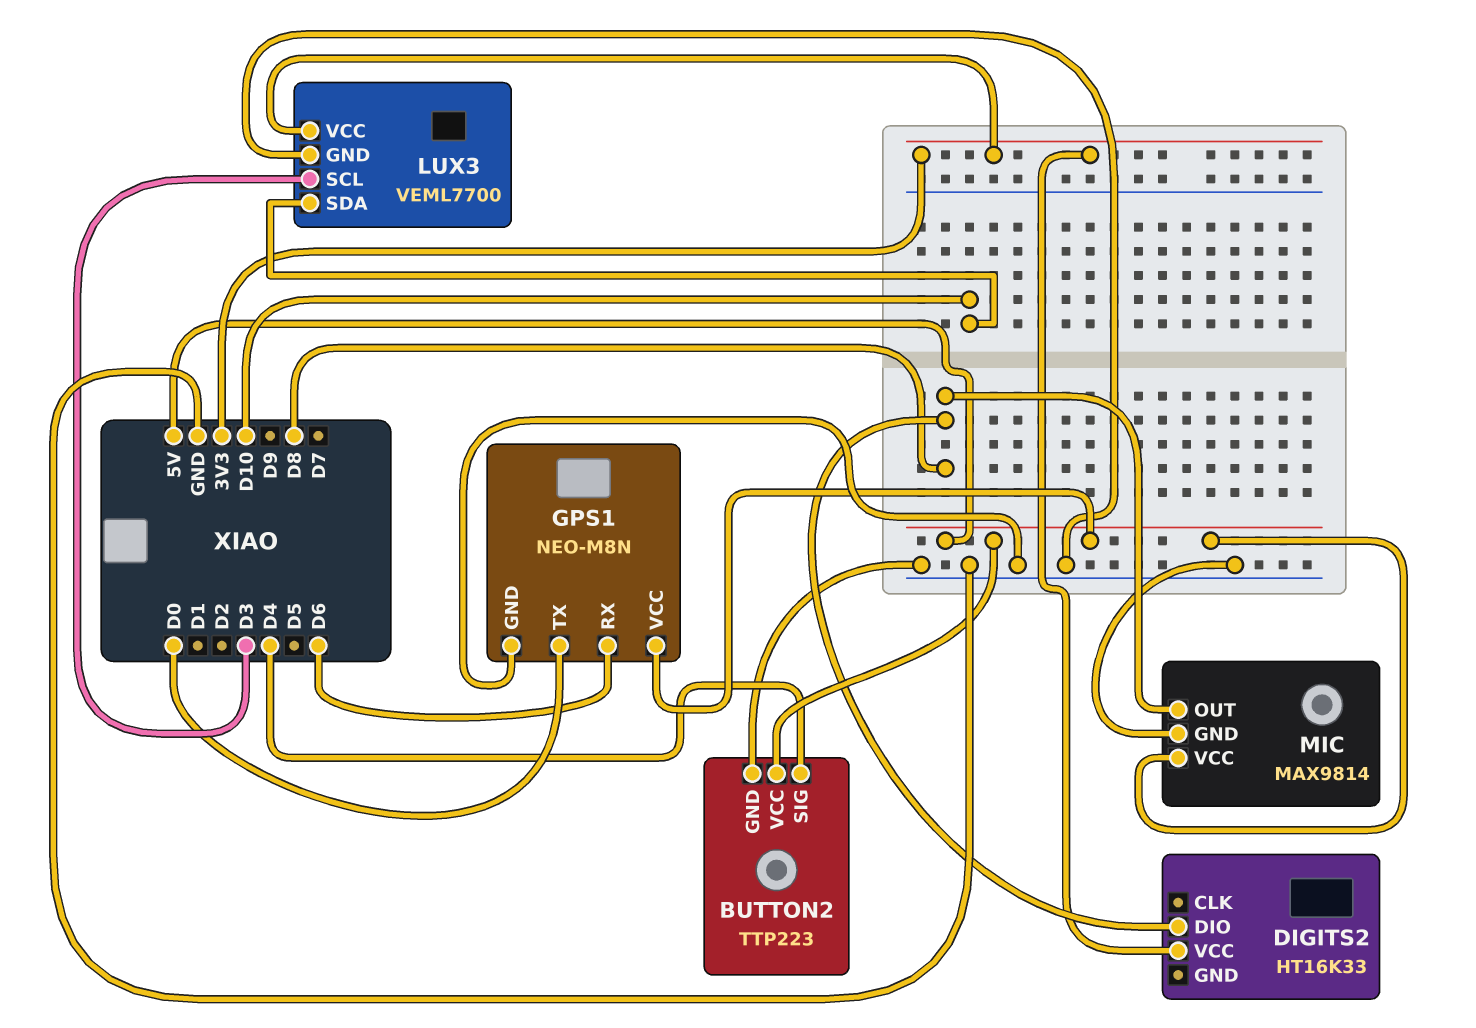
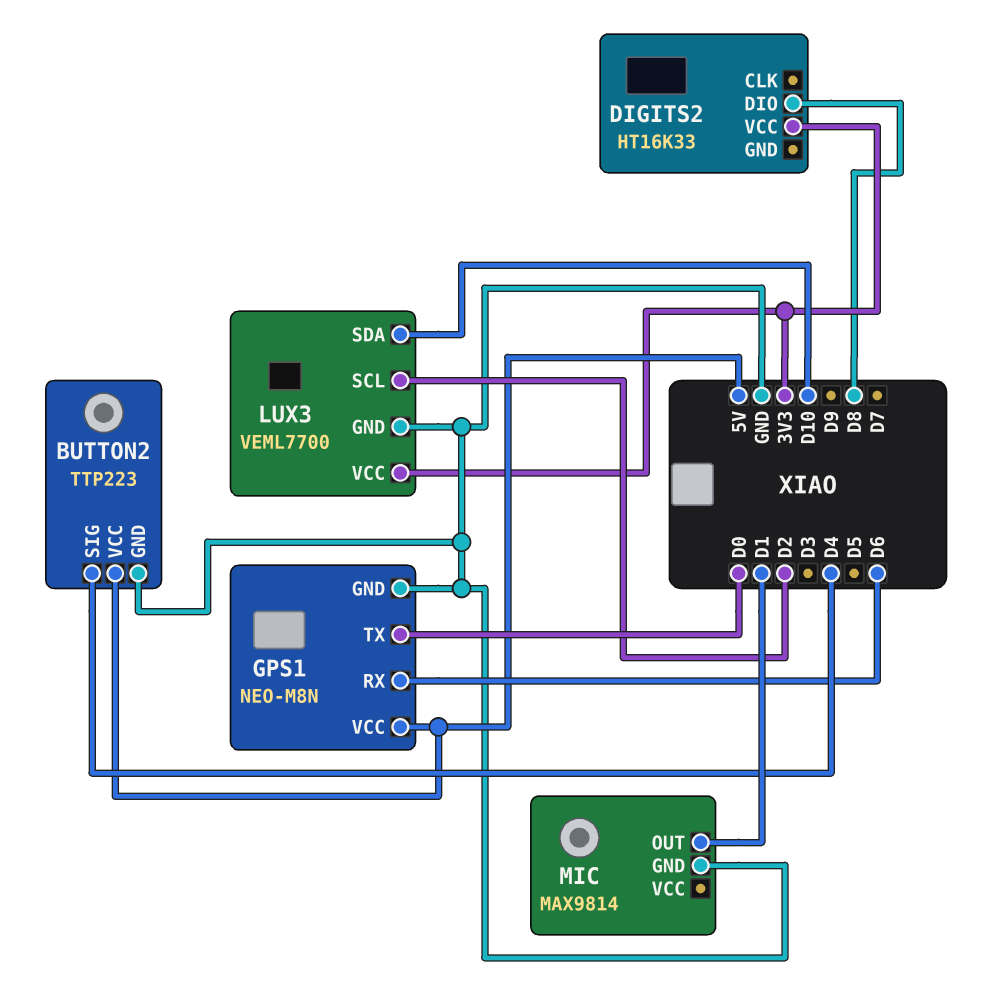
LUX3 pin SCL: D3 -> D2
MIC pin OUT: D8 -> D1
MIC pin VCC: 5V -> none

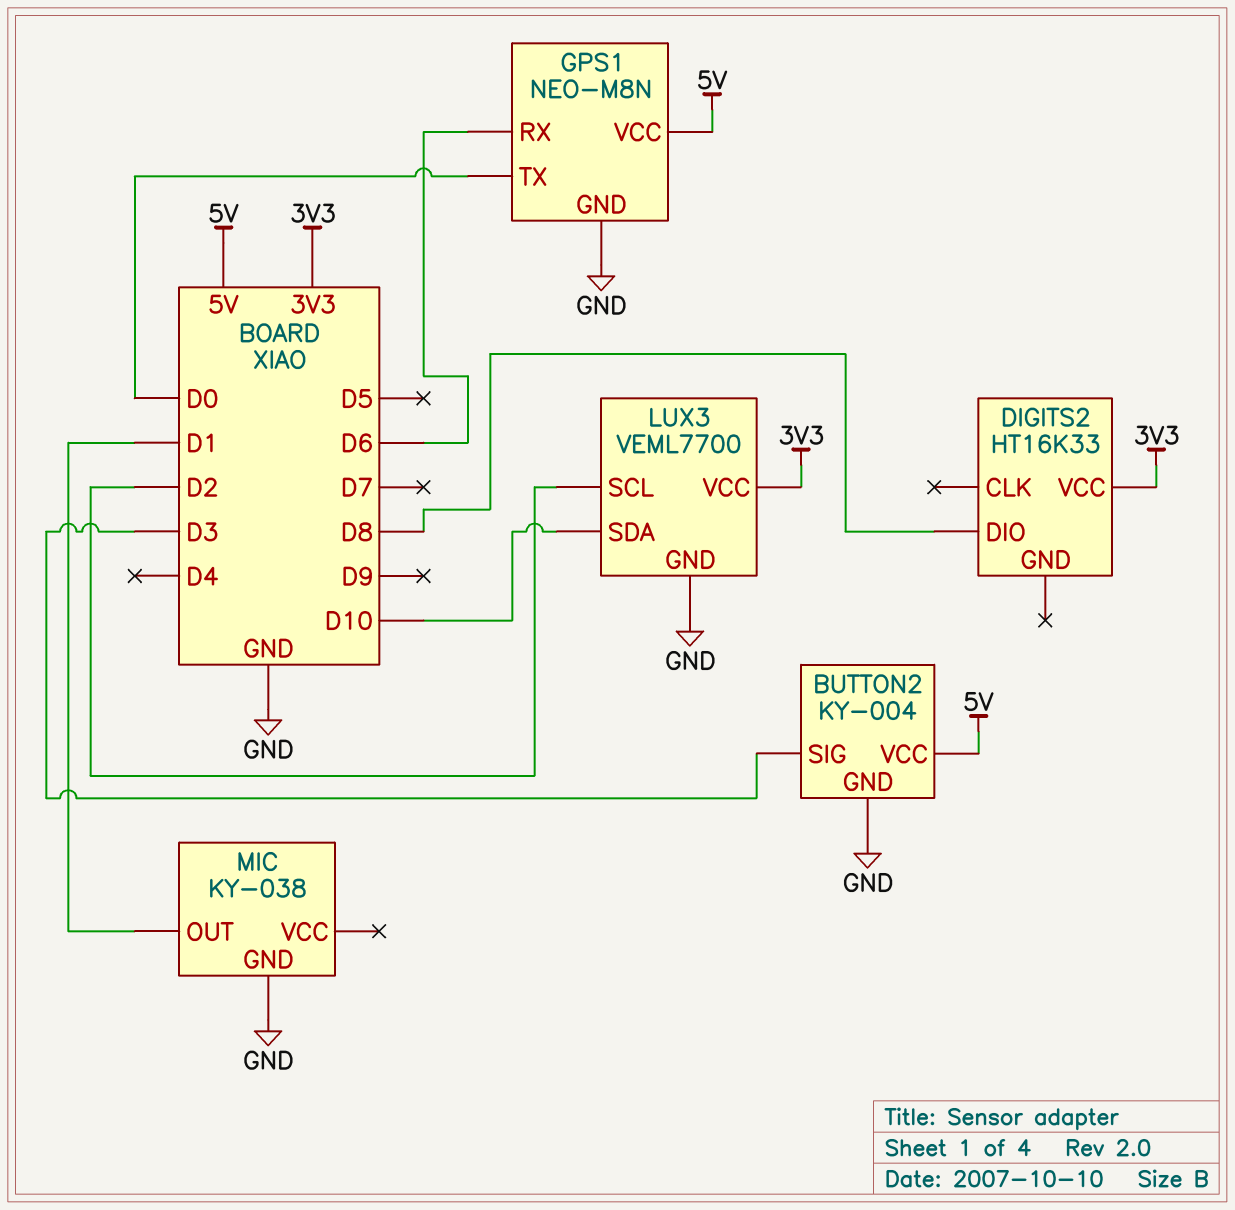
BUTTON2: TTP223 -> KY-004
BUTTON2 pin SIG: D4 -> D3
MIC: MAX9814 -> KY-038

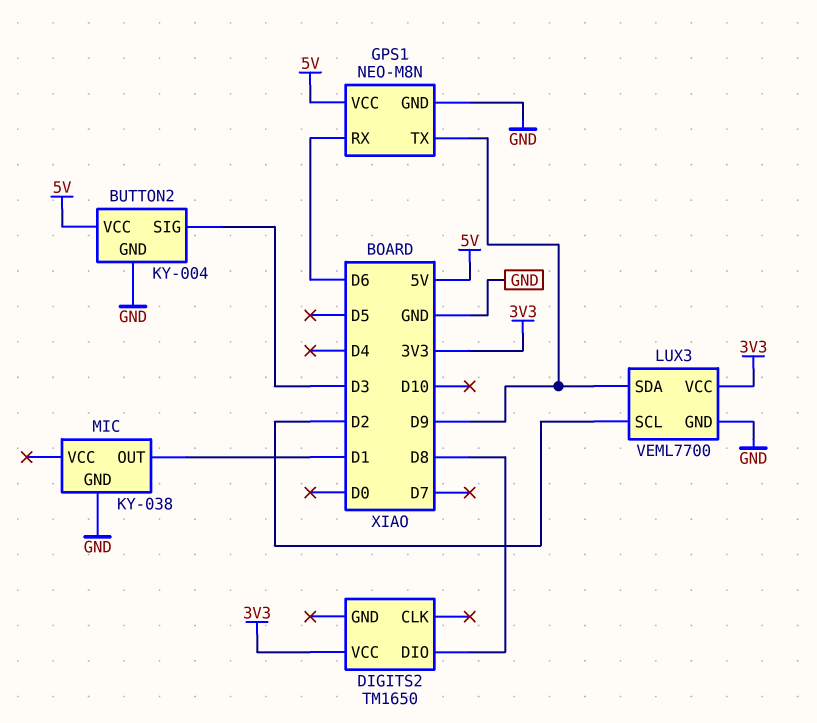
DIGITS2: HT16K33 -> TM1650
GPS1 pin TX: D0 -> D9
LUX3 pin SDA: D10 -> D9

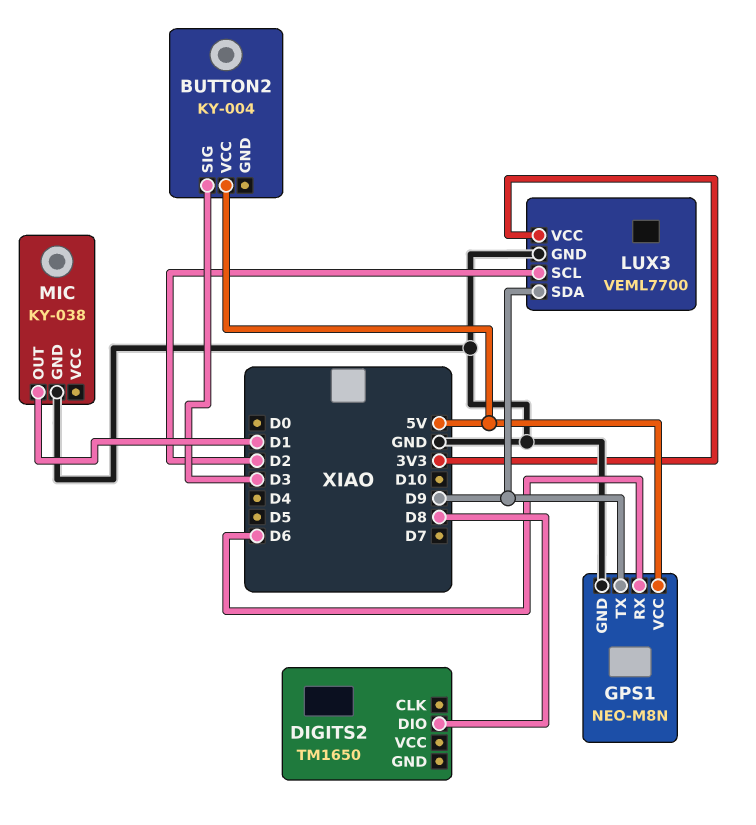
BUTTON2 pin GND: GND -> none
DIGITS2 pin VCC: 3V3 -> none

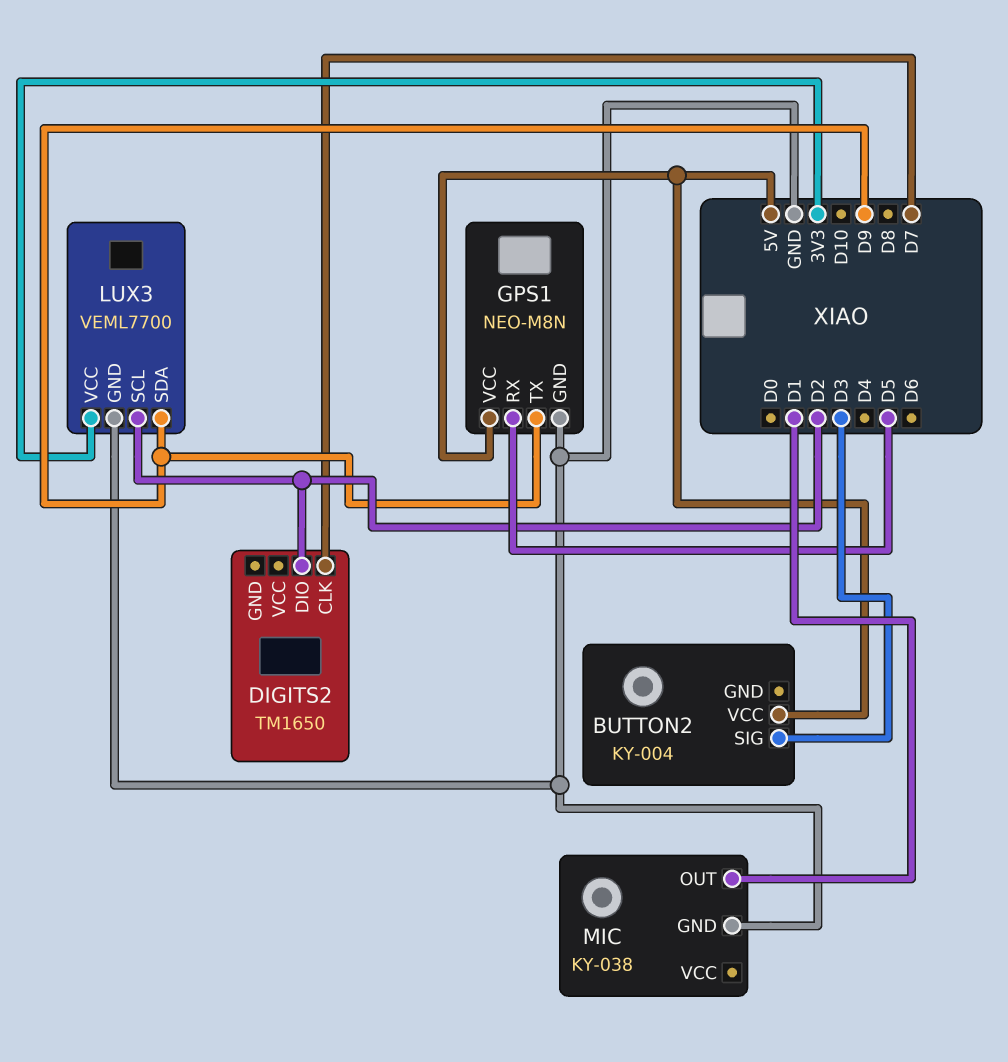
DIGITS2 pin CLK: none -> D7
DIGITS2 pin DIO: D8 -> D2
GPS1 pin RX: D6 -> D5

